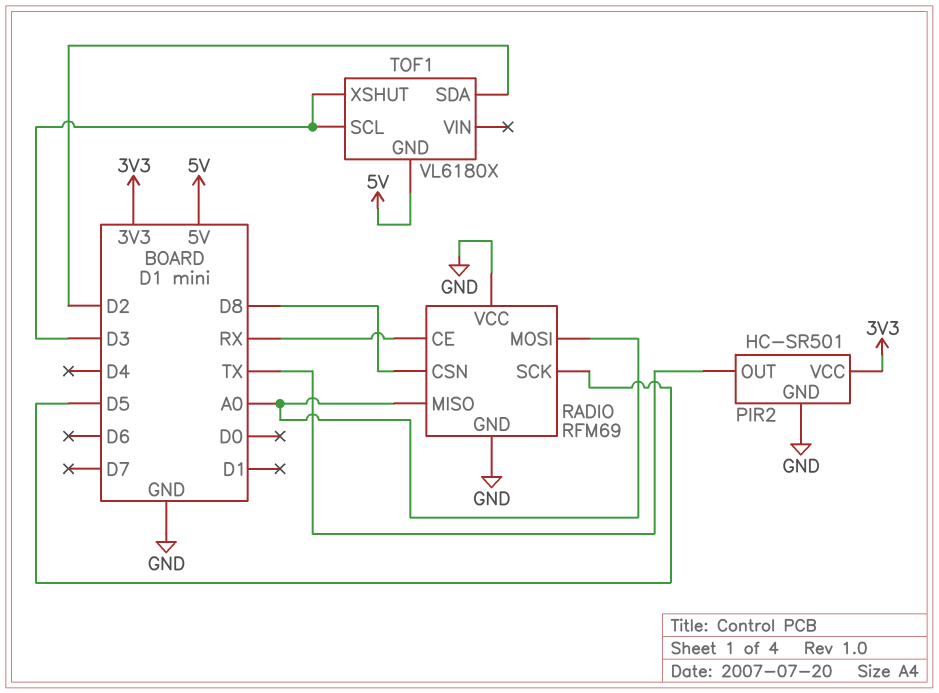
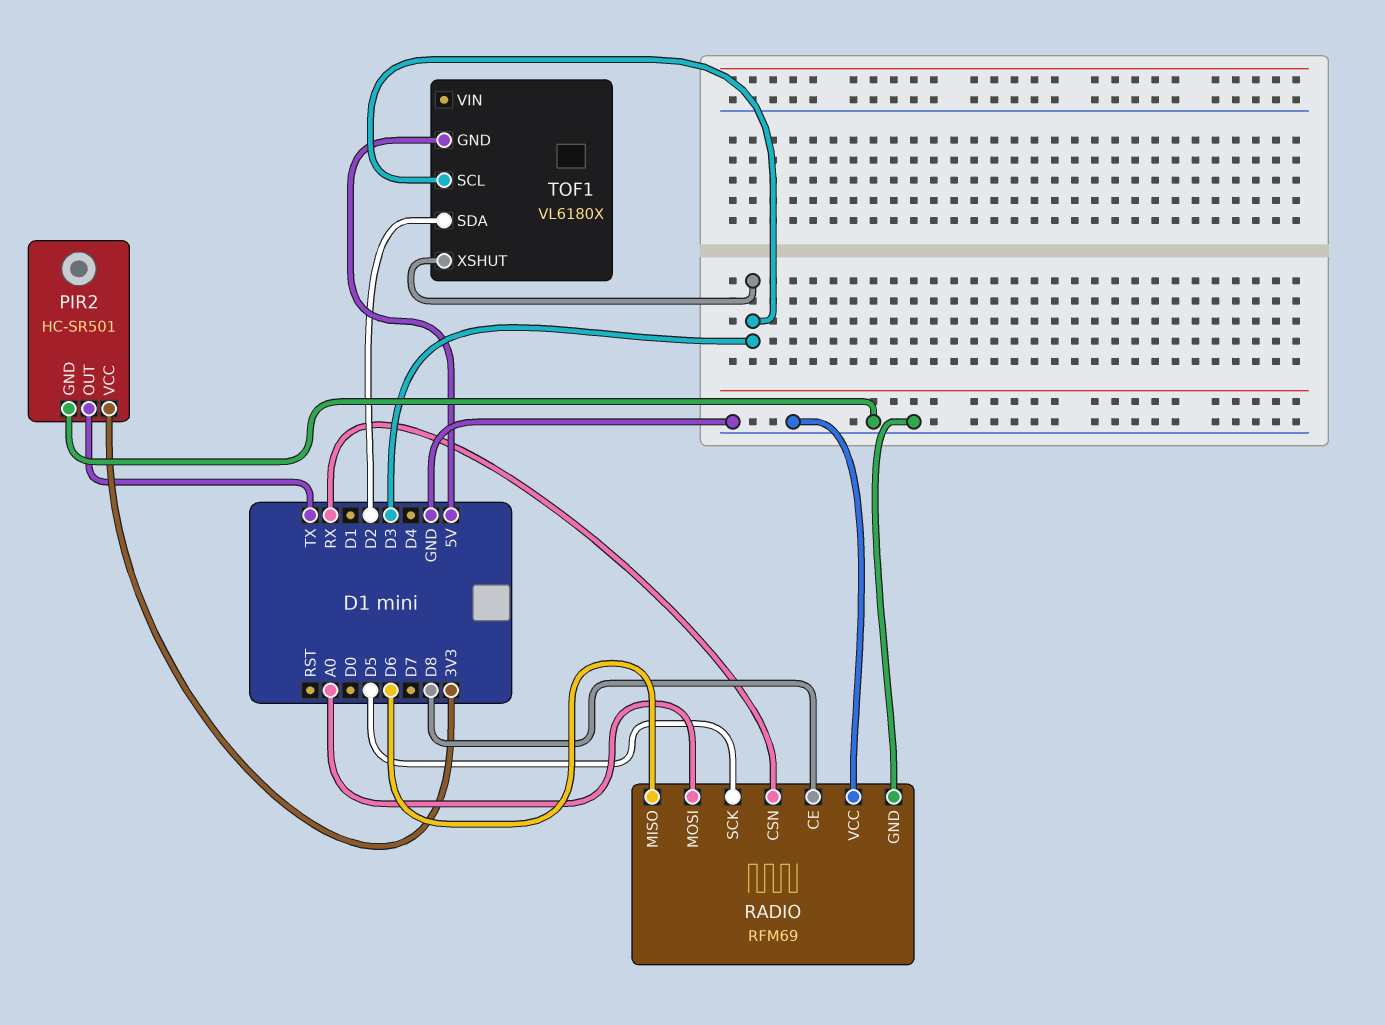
RADIO pin CE: RX -> D8
RADIO pin CSN: D8 -> RX
RADIO pin MISO: A0 -> D6

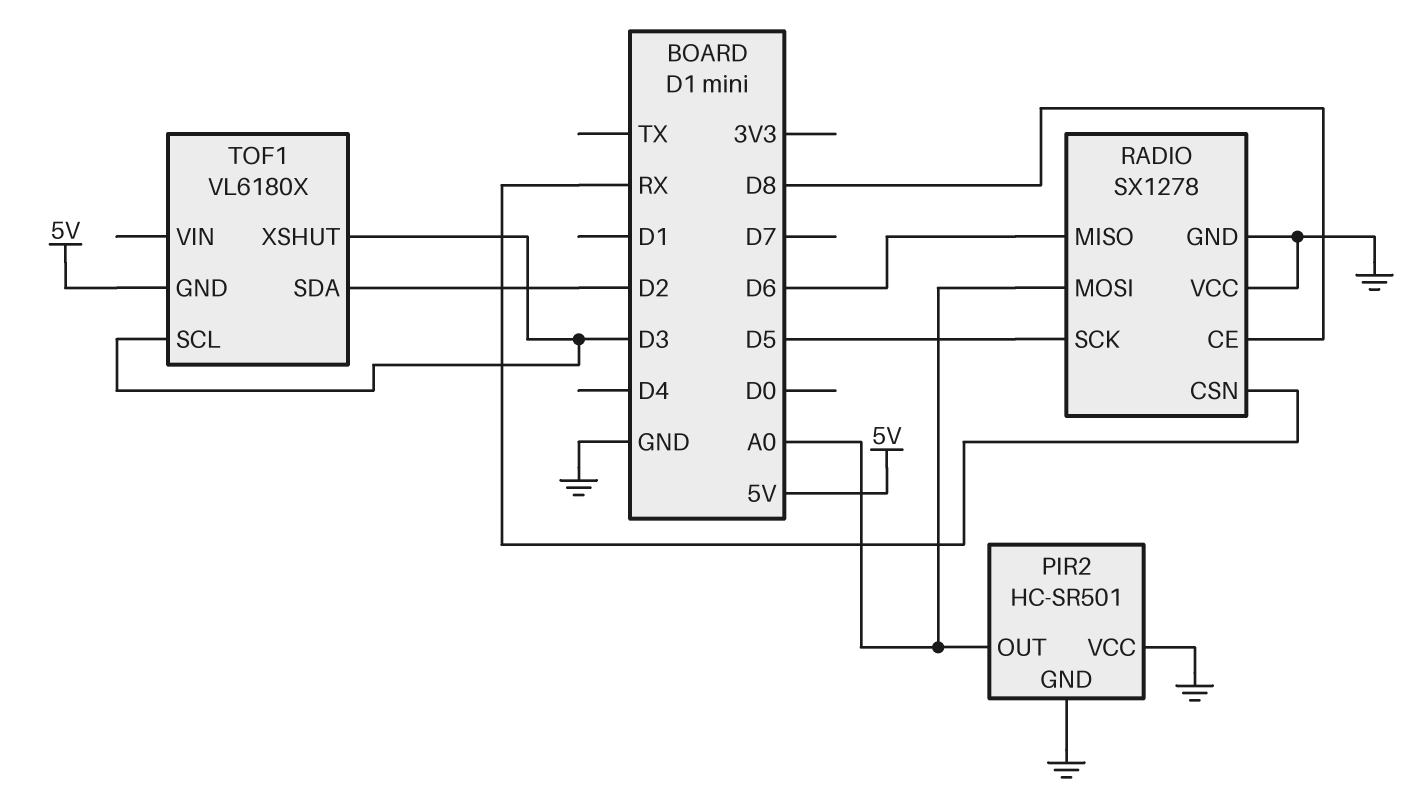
PIR2 pin OUT: TX -> A0
PIR2 pin VCC: 3V3 -> GND
RADIO: RFM69 -> SX1278

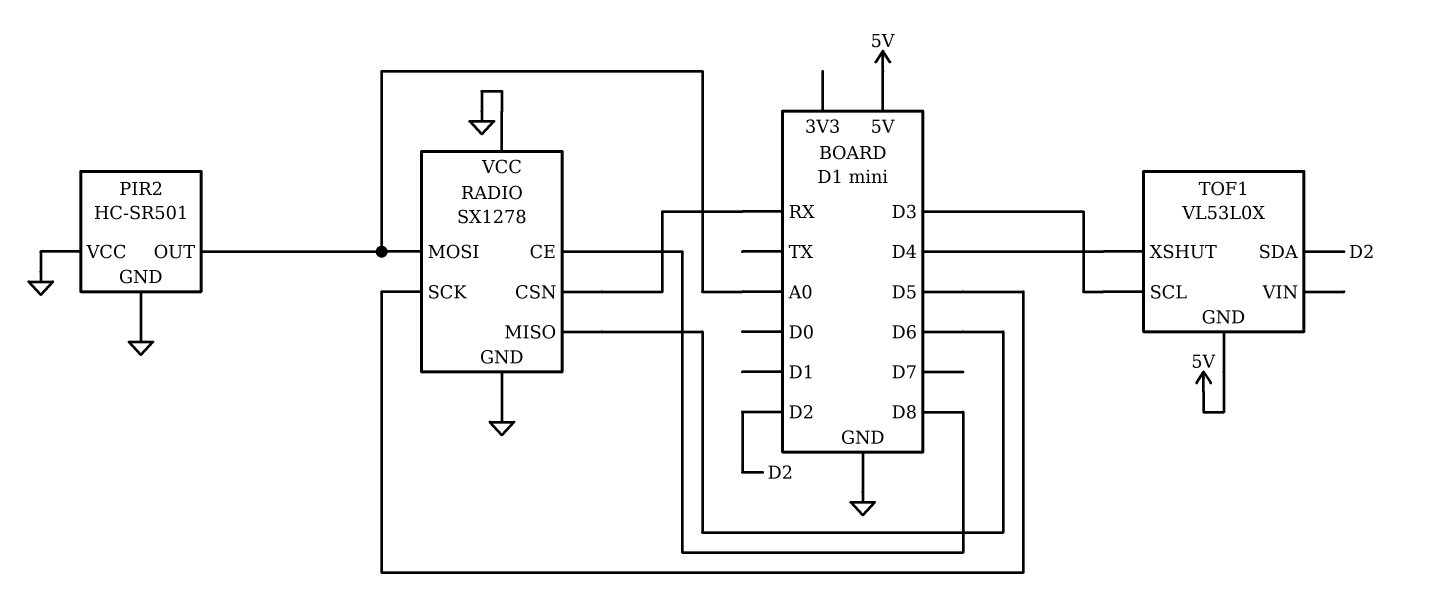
TOF1: VL6180X -> VL53L0X
TOF1 pin XSHUT: D3 -> D4

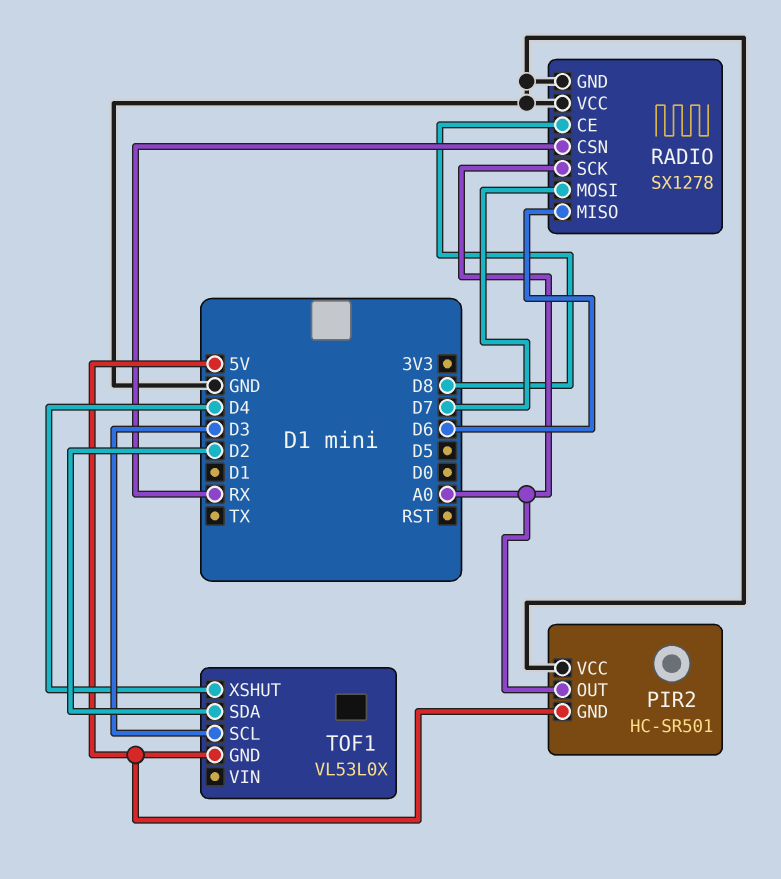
PIR2 pin GND: GND -> 5V
RADIO pin MOSI: A0 -> D7
RADIO pin SCK: D5 -> A0

